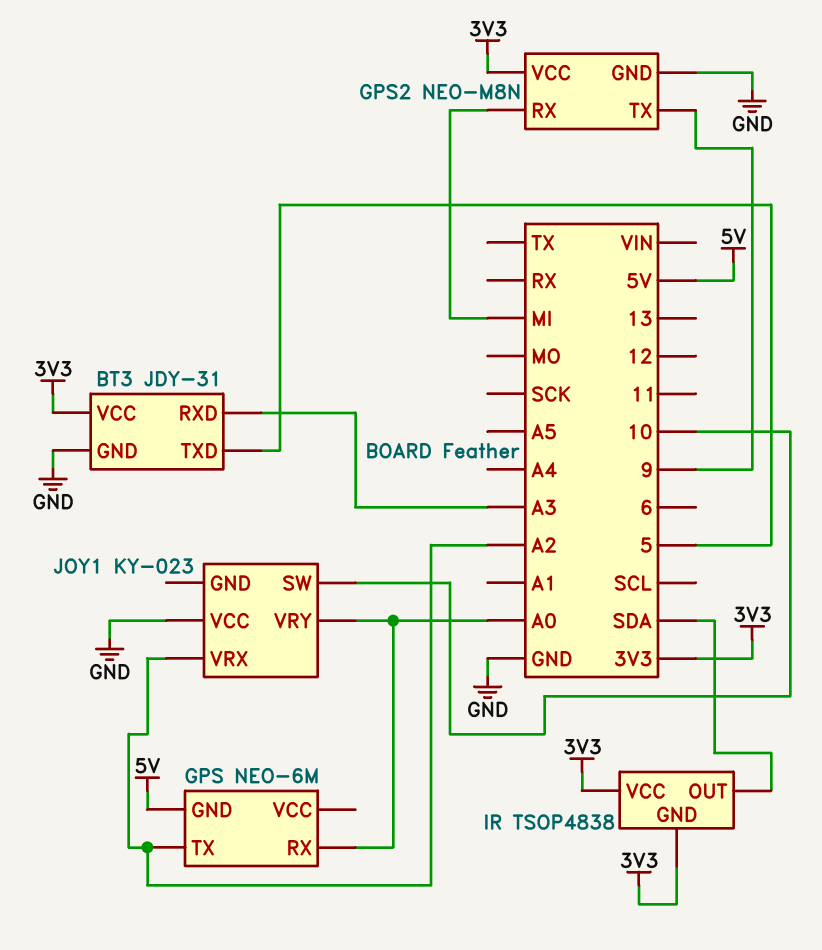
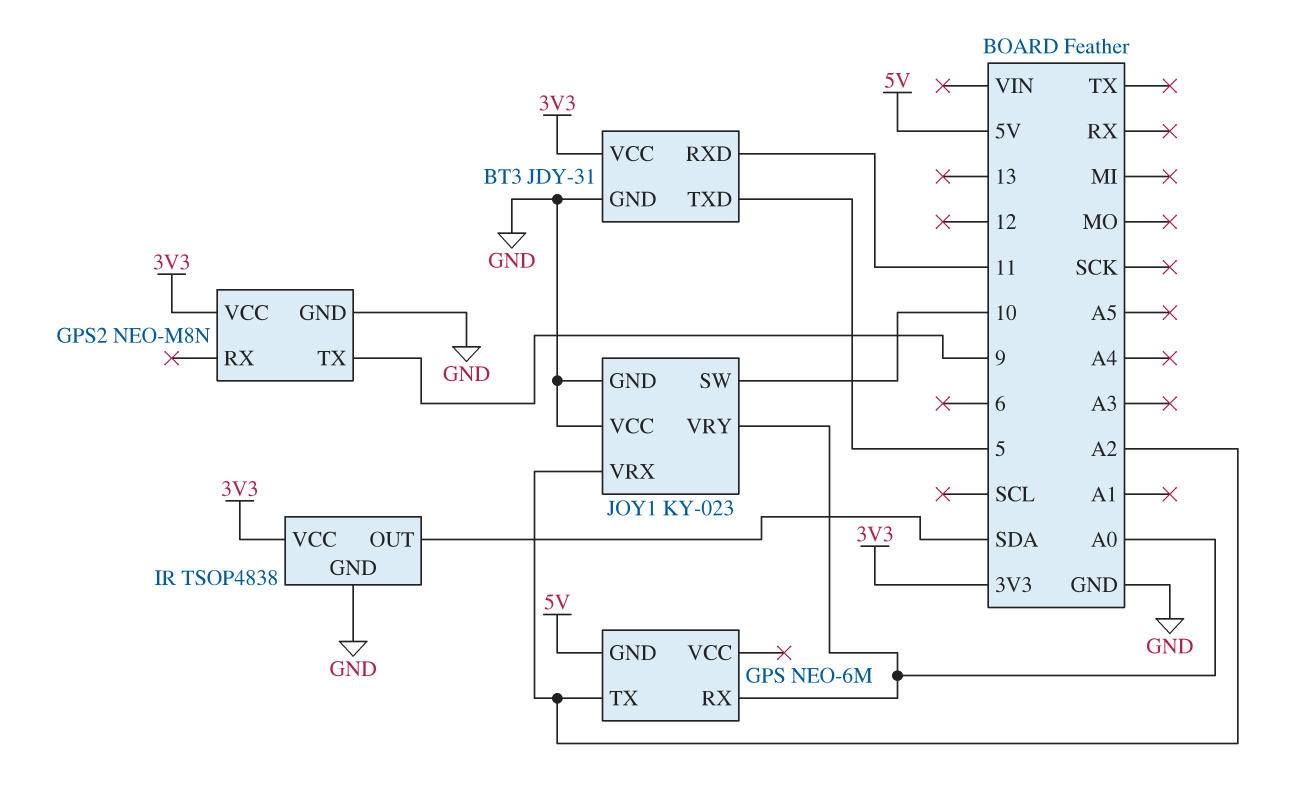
BT3 pin RXD: A3 -> 11
GPS2 pin RX: MI -> none
IR pin GND: 3V3 -> GND
JOY1 pin GND: none -> GND

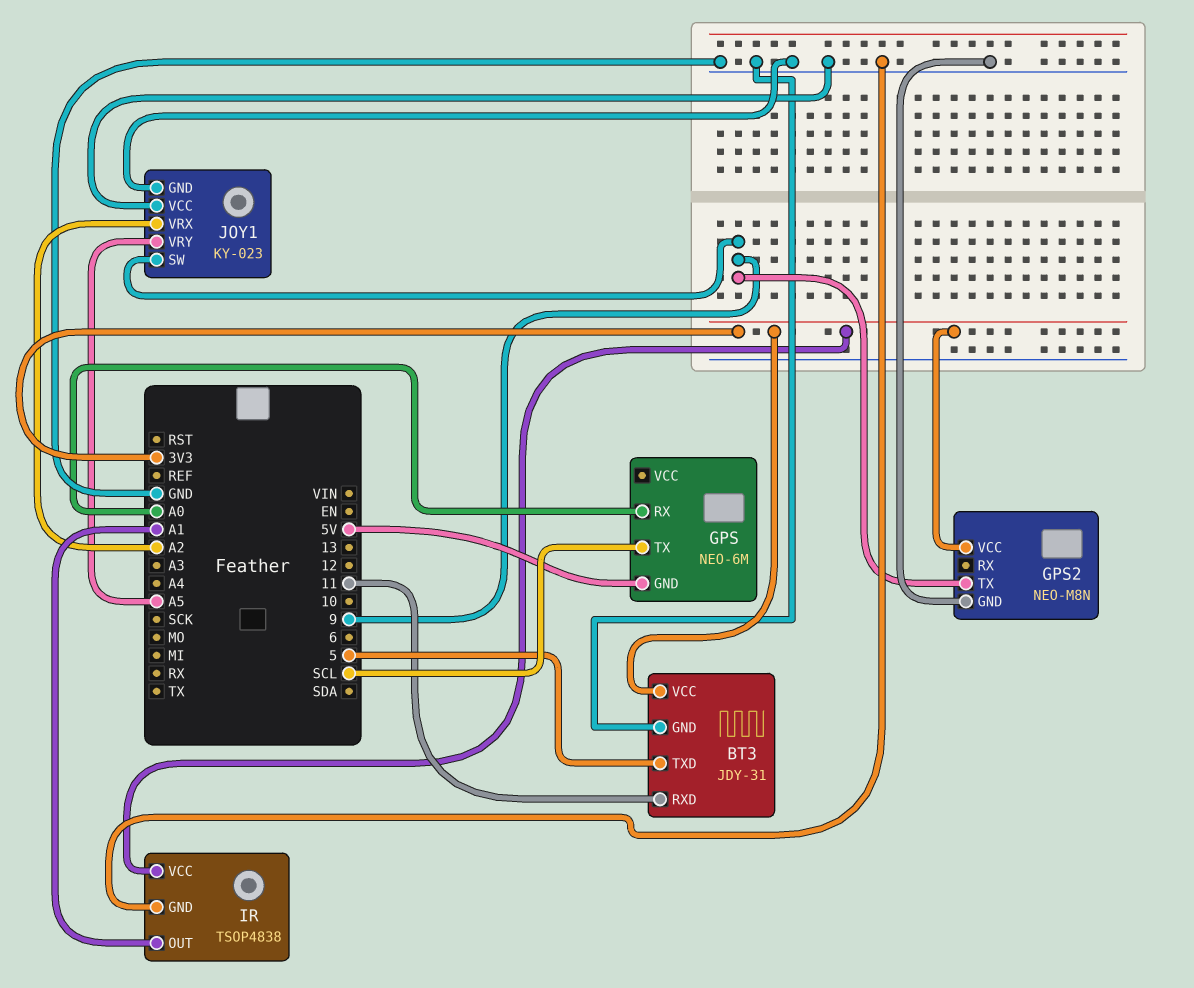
GPS pin TX: A2 -> SCL
IR pin OUT: SDA -> A1
JOY1 pin SW: 10 -> 9
JOY1 pin VRY: A0 -> A5

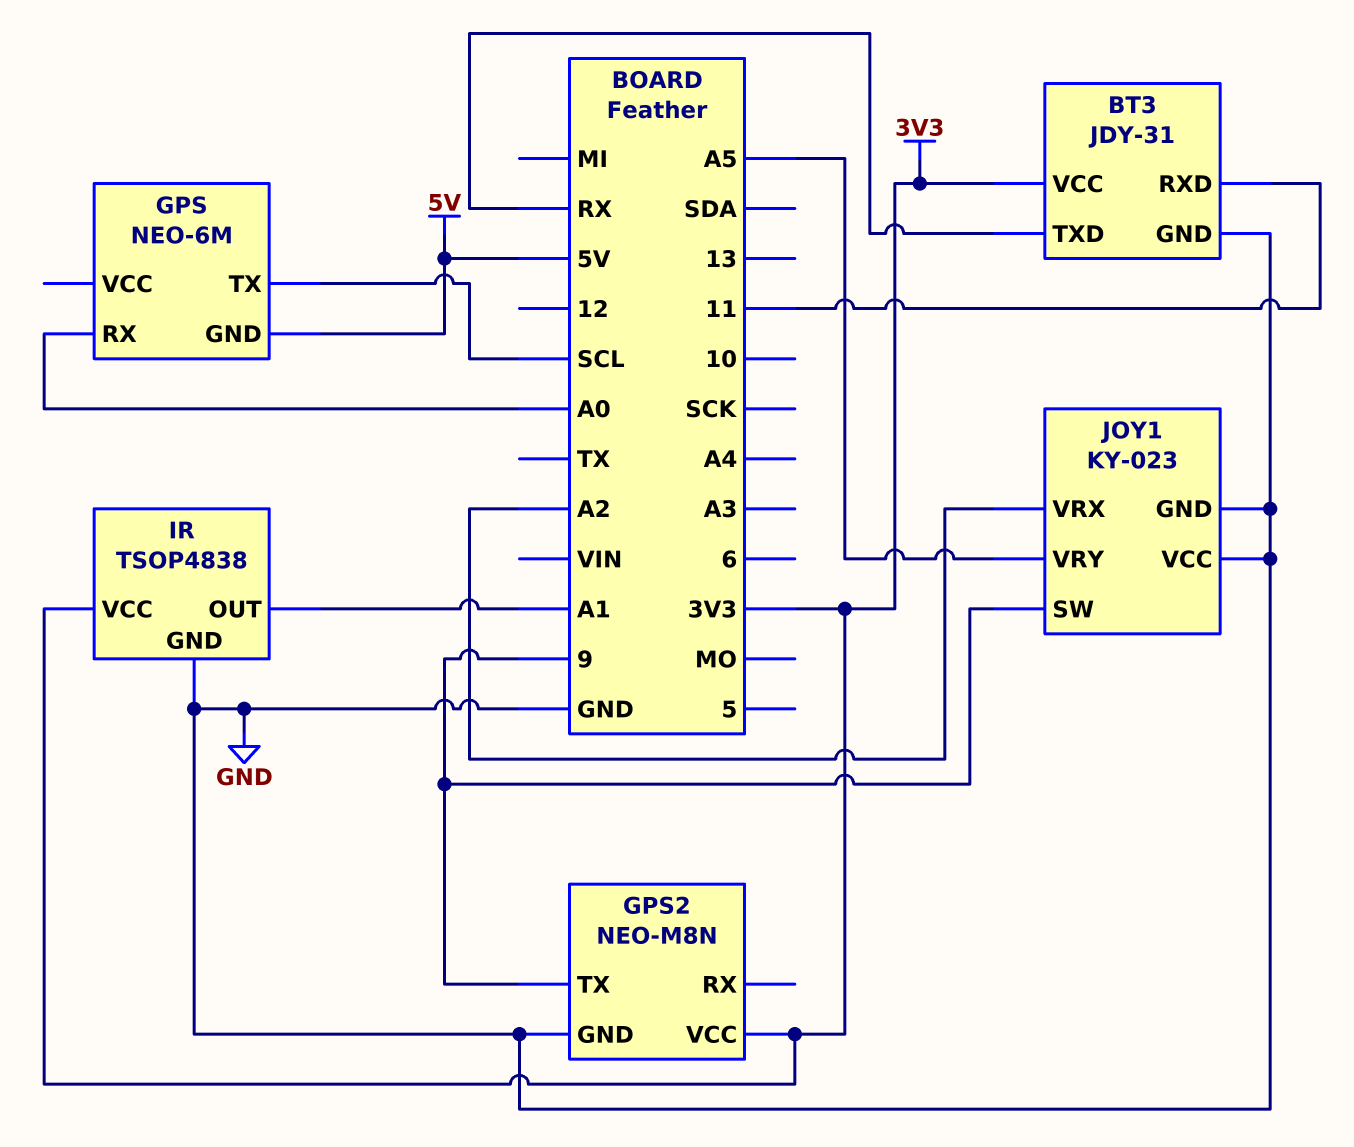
BT3 pin TXD: 5 -> RX

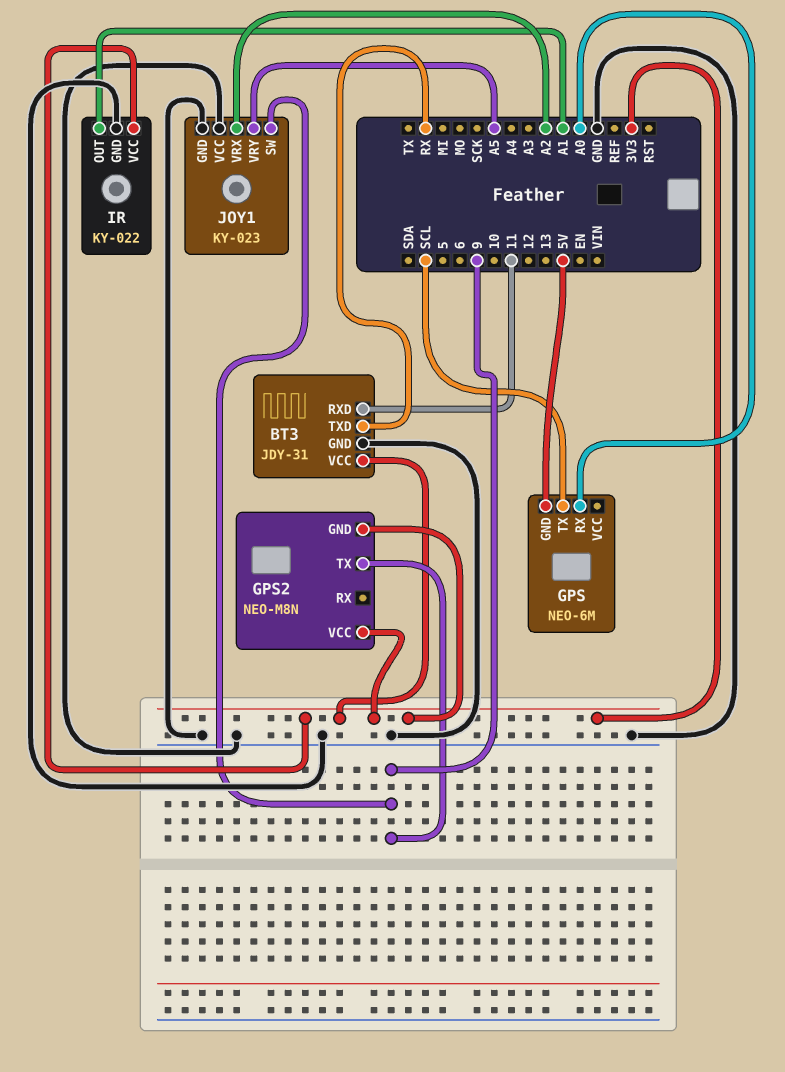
GPS2 pin GND: GND -> 3V3
IR: TSOP4838 -> KY-022

